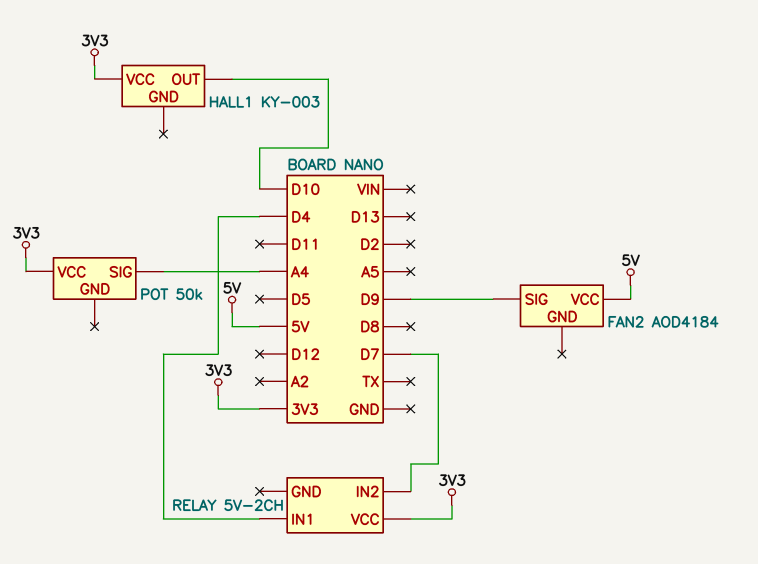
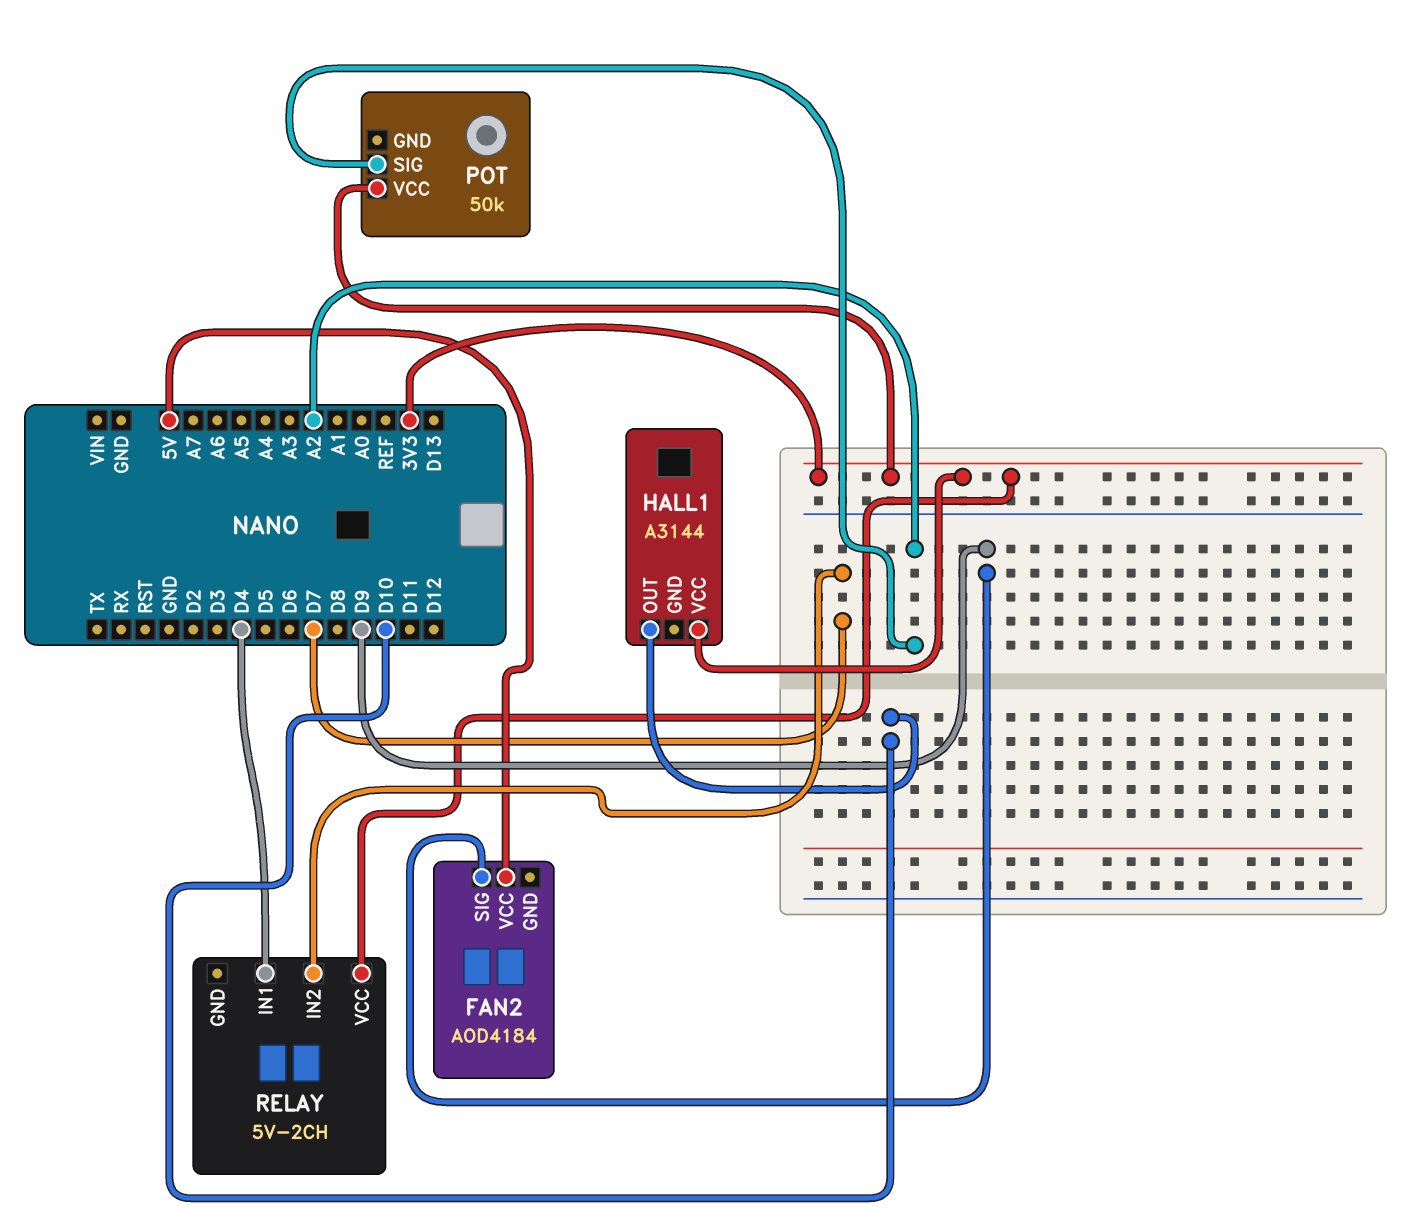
HALL1: KY-003 -> A3144
POT pin SIG: A4 -> A2

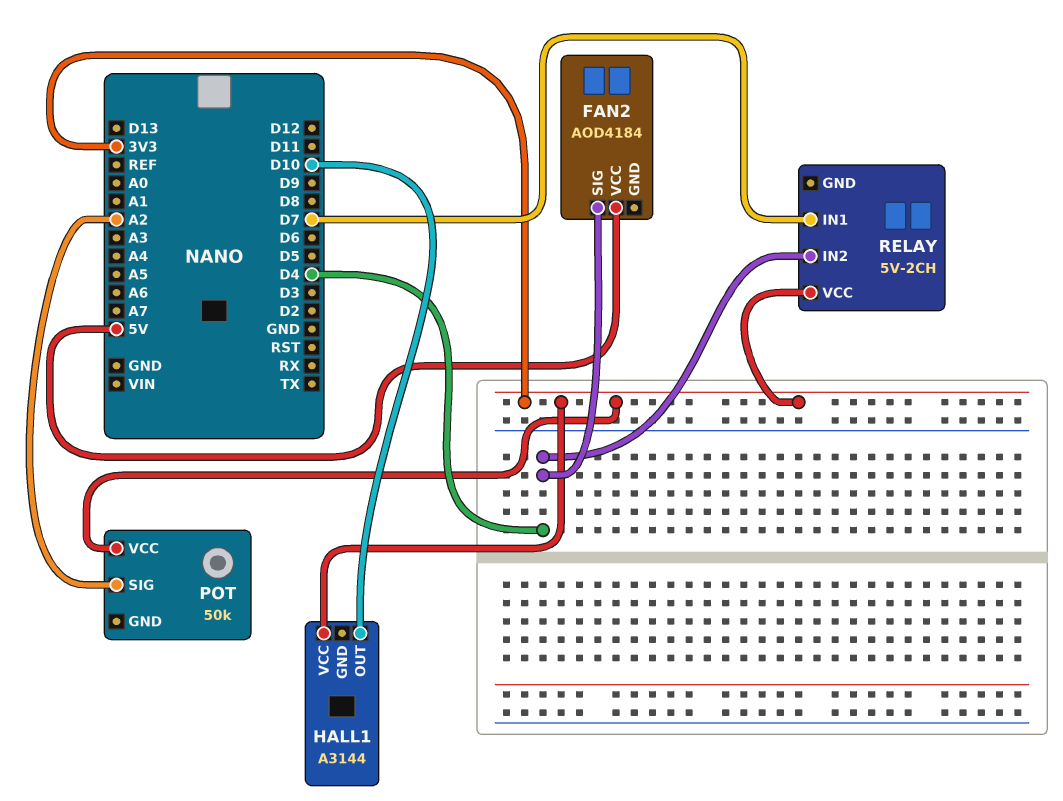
FAN2 pin SIG: D9 -> D4
RELAY pin IN1: D4 -> D7
RELAY pin IN2: D7 -> D4

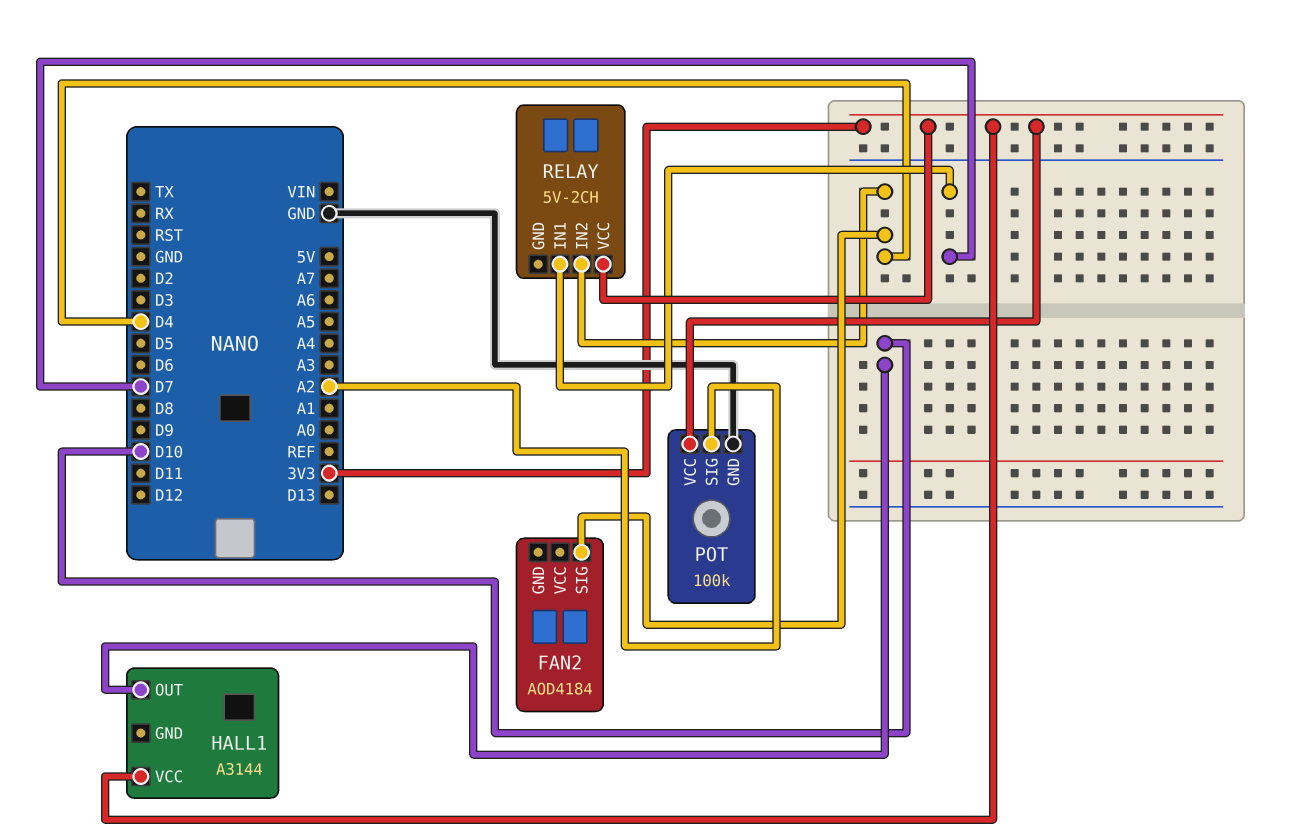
FAN2 pin VCC: 5V -> none
POT: 50k -> 100k
POT pin GND: none -> GND

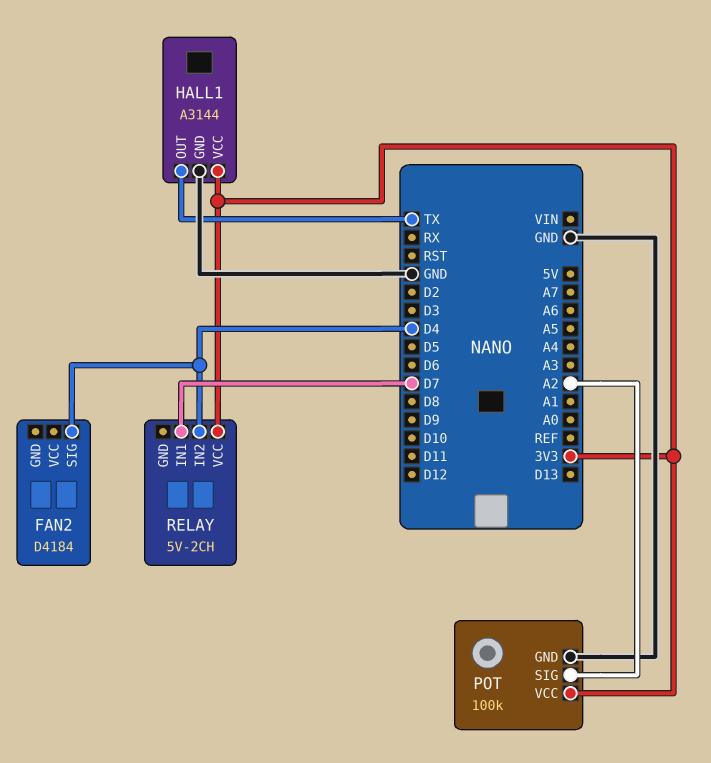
FAN2: AOD4184 -> D4184
HALL1 pin GND: none -> GND
HALL1 pin OUT: D10 -> TX

